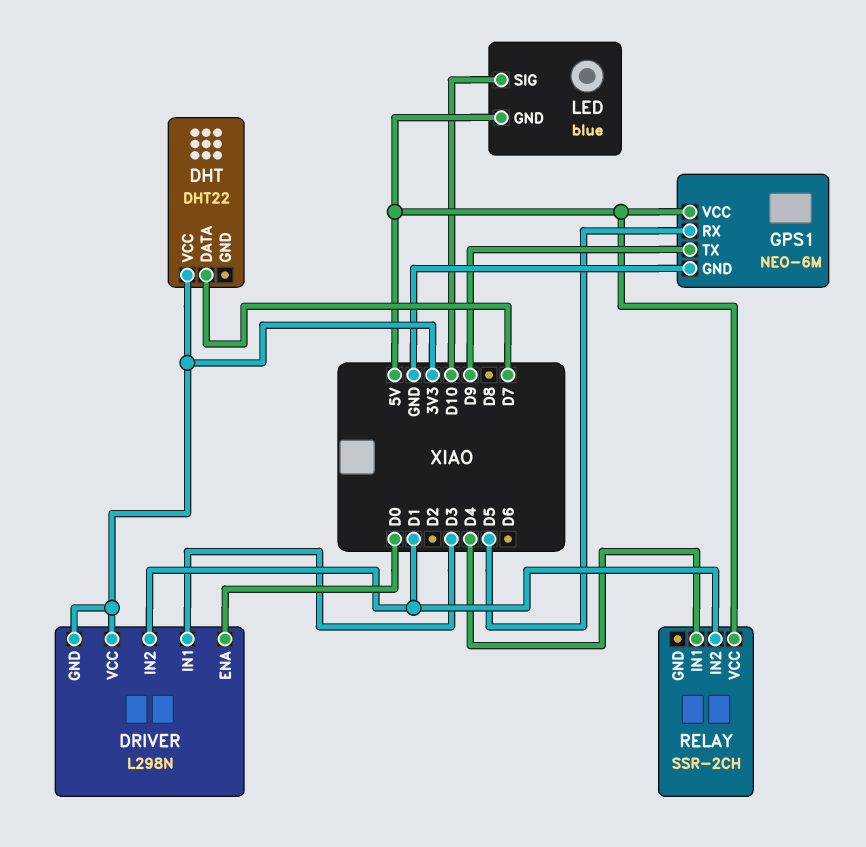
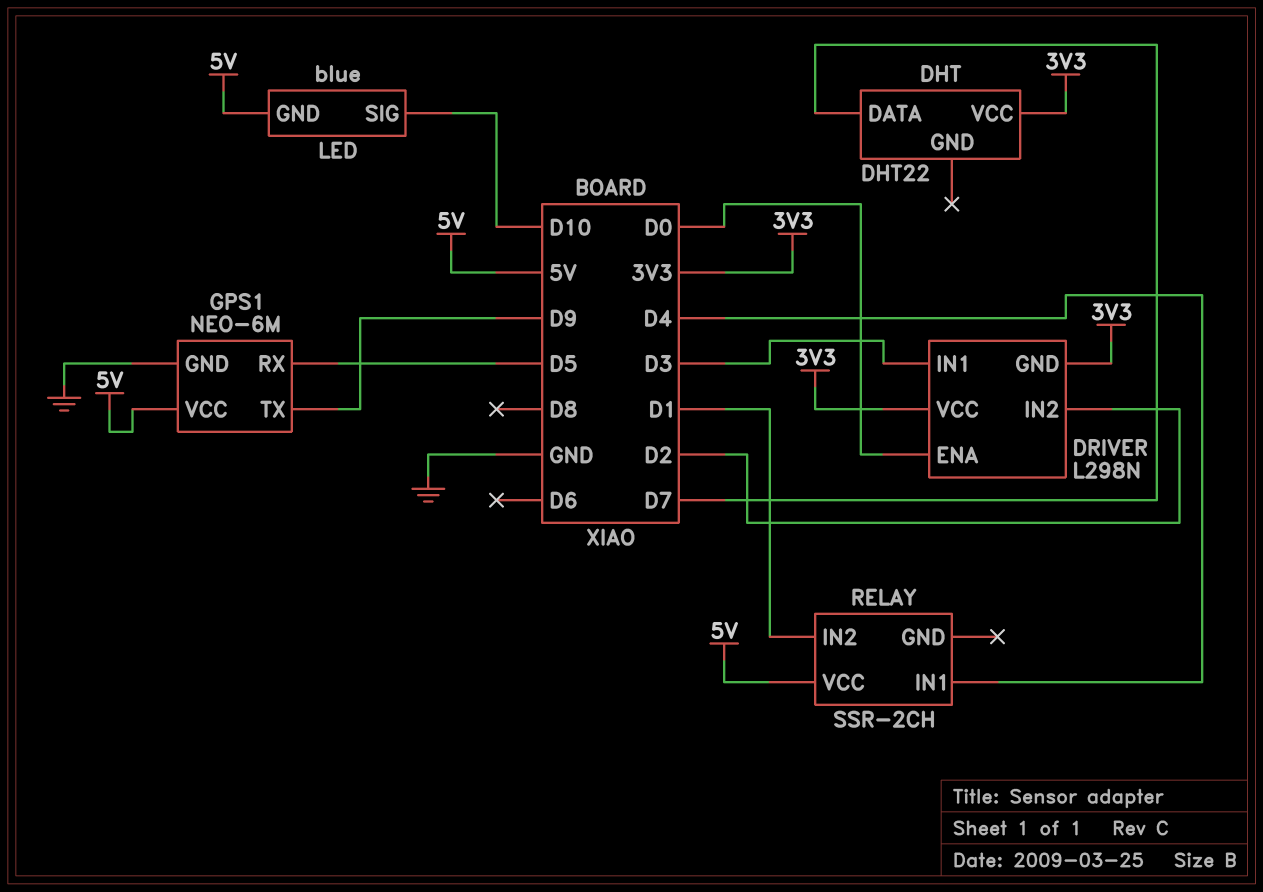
DRIVER pin IN2: D1 -> D2

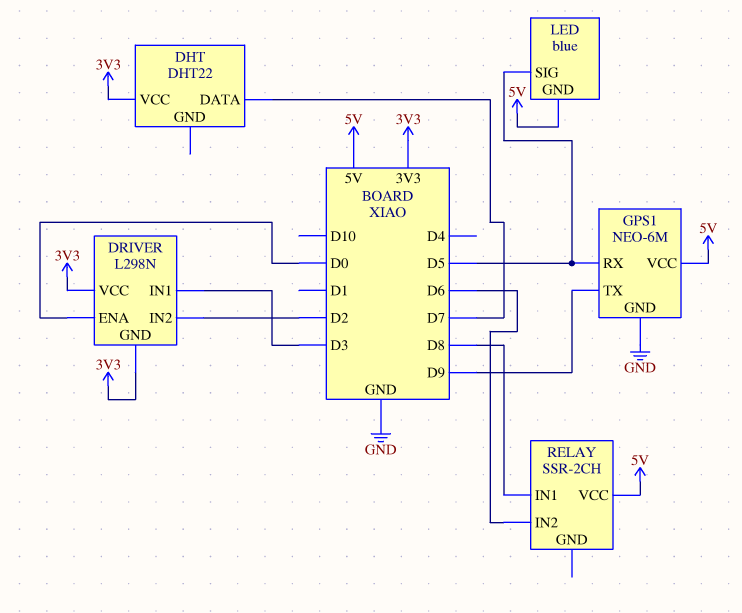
LED pin SIG: D10 -> D5
RELAY pin IN1: D4 -> D8
RELAY pin IN2: D1 -> D6

